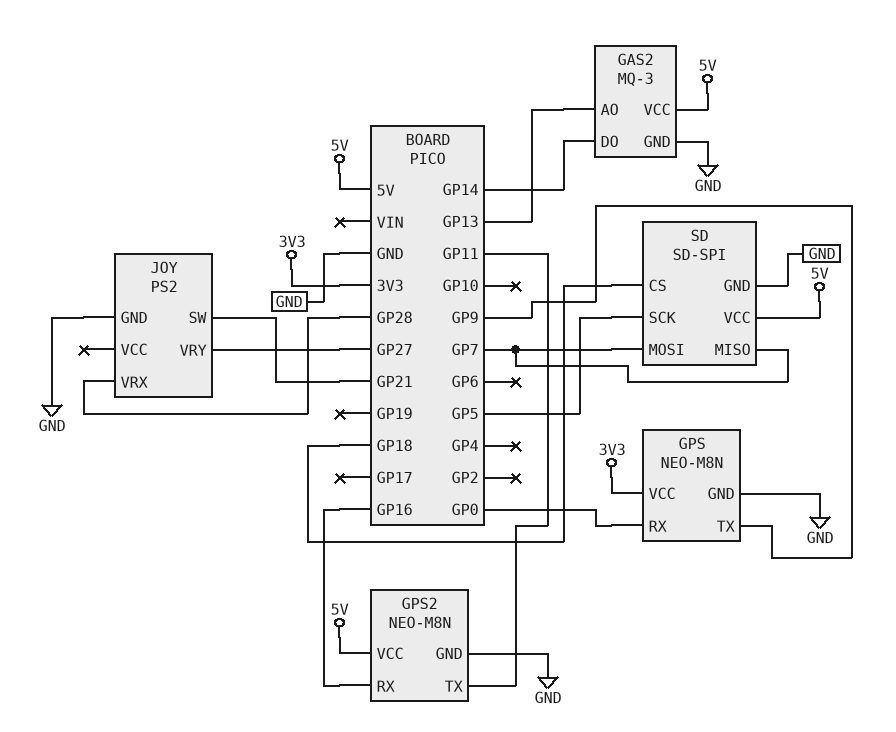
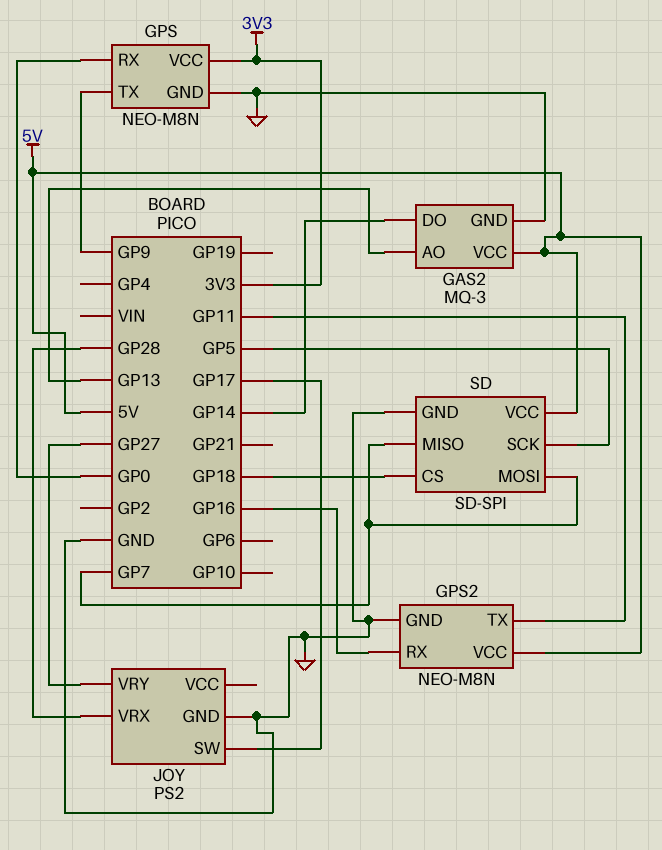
JOY pin SW: GP21 -> GP17

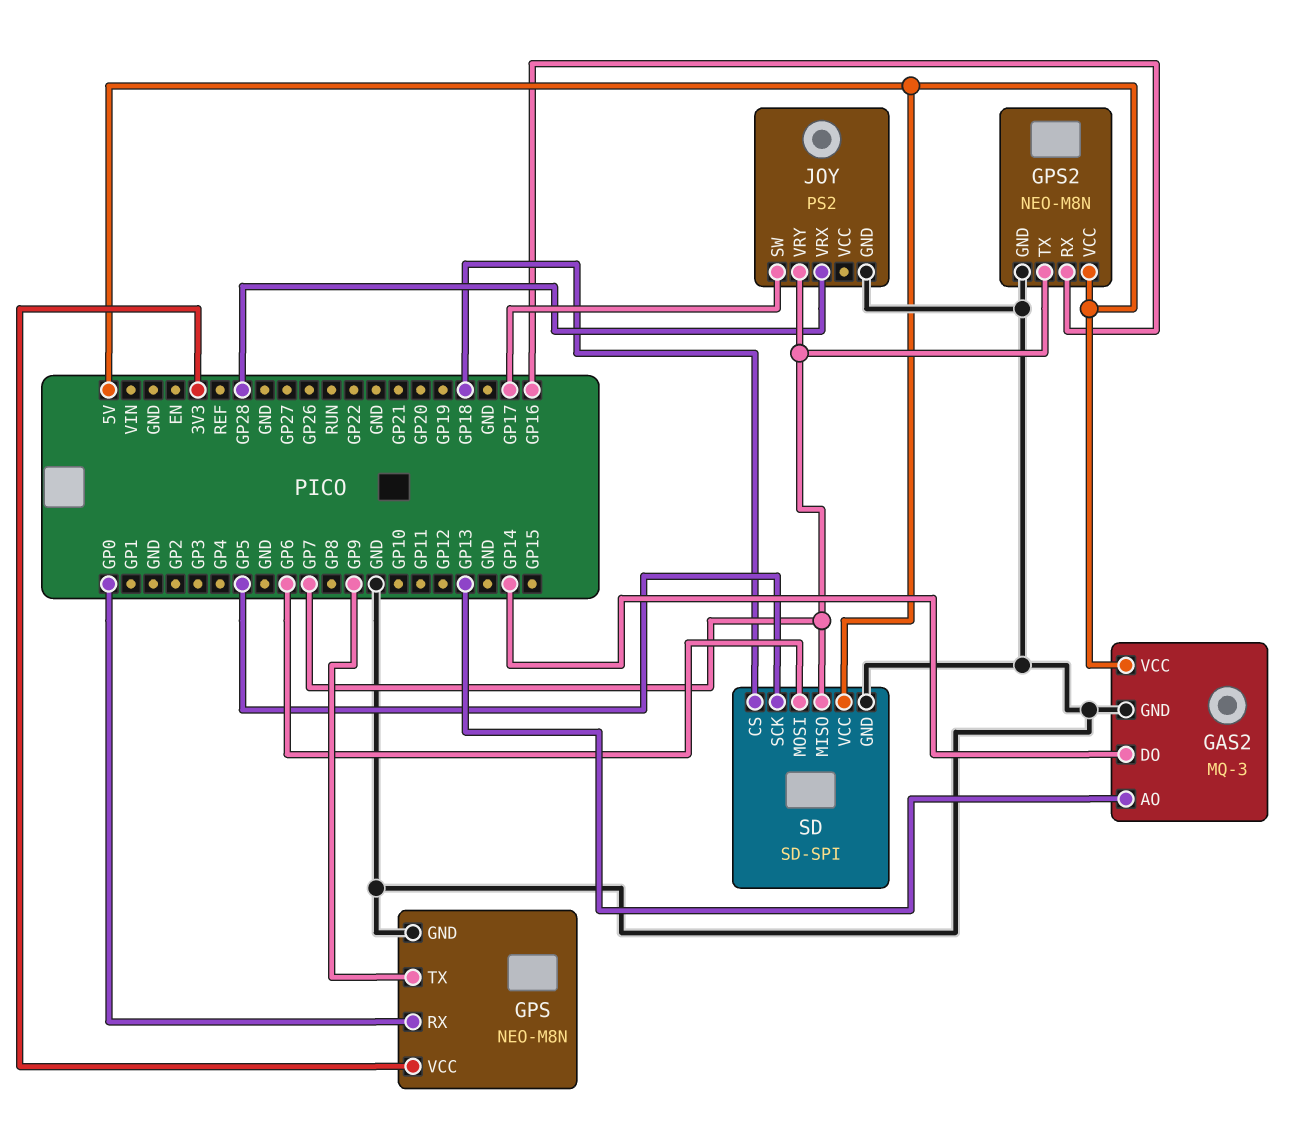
GPS2 pin TX: GP11 -> GP7
JOY pin VRY: GP27 -> GP7
SD pin MOSI: GP7 -> GP6

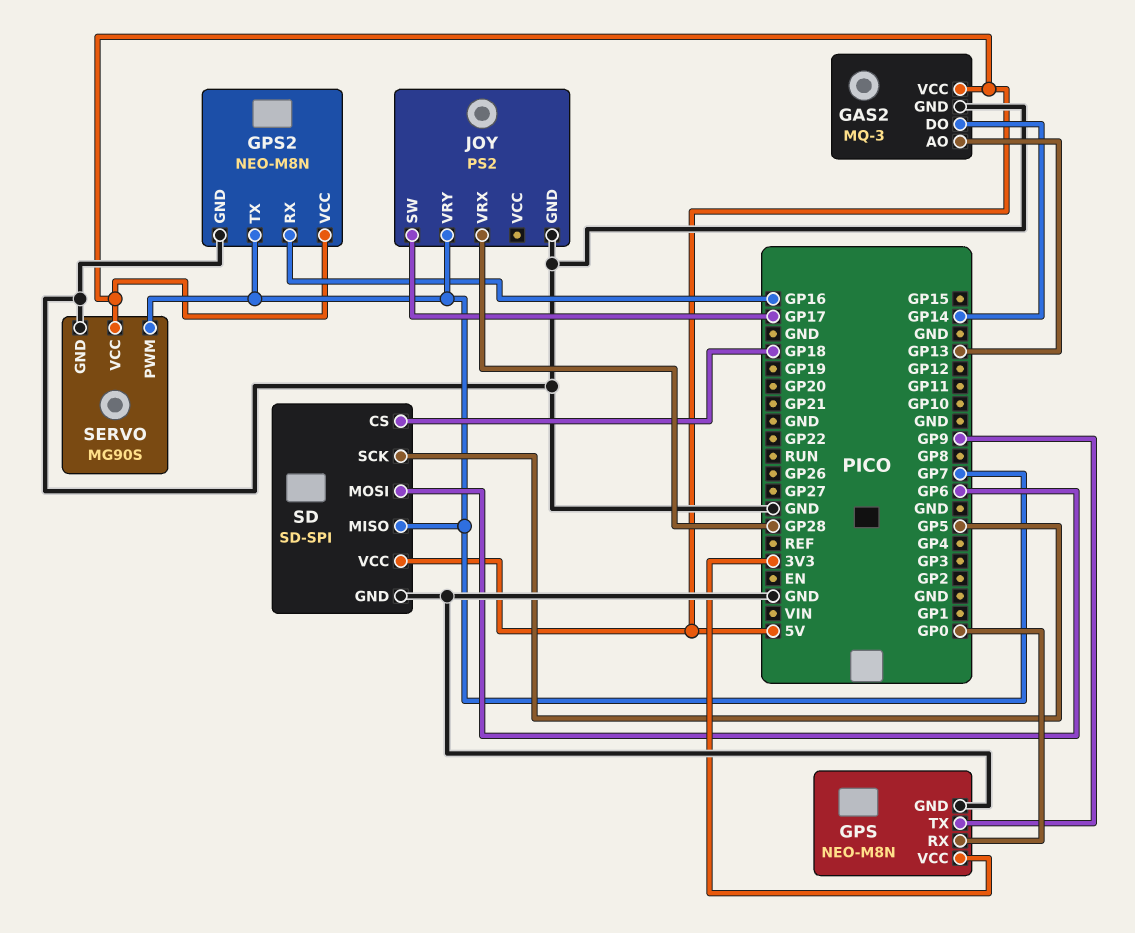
SERVO: none -> MG90S
SERVO pin GND: none -> GND
SERVO pin PWM: none -> GP7
SERVO pin VCC: none -> 5V

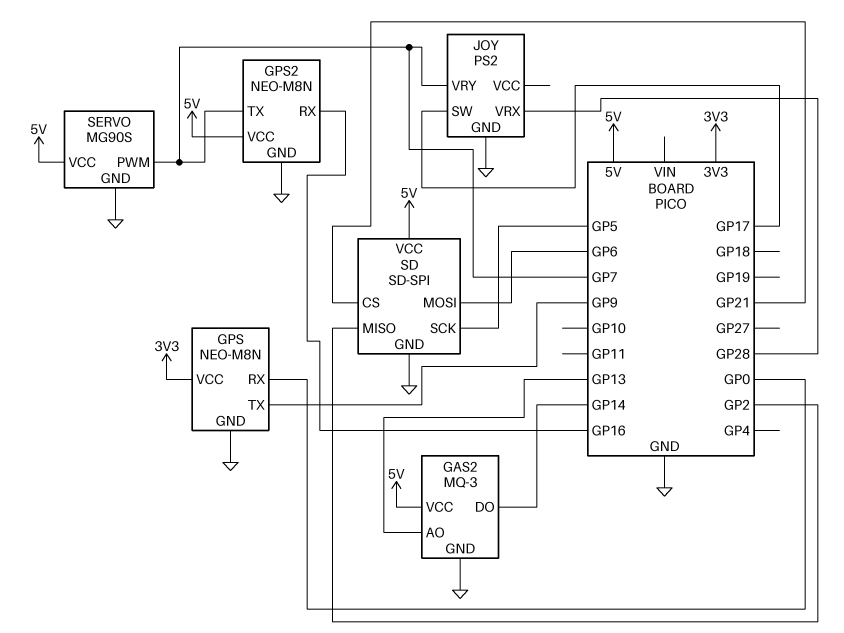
SD pin CS: GP18 -> GP21
SD pin MISO: GP7 -> GP2

